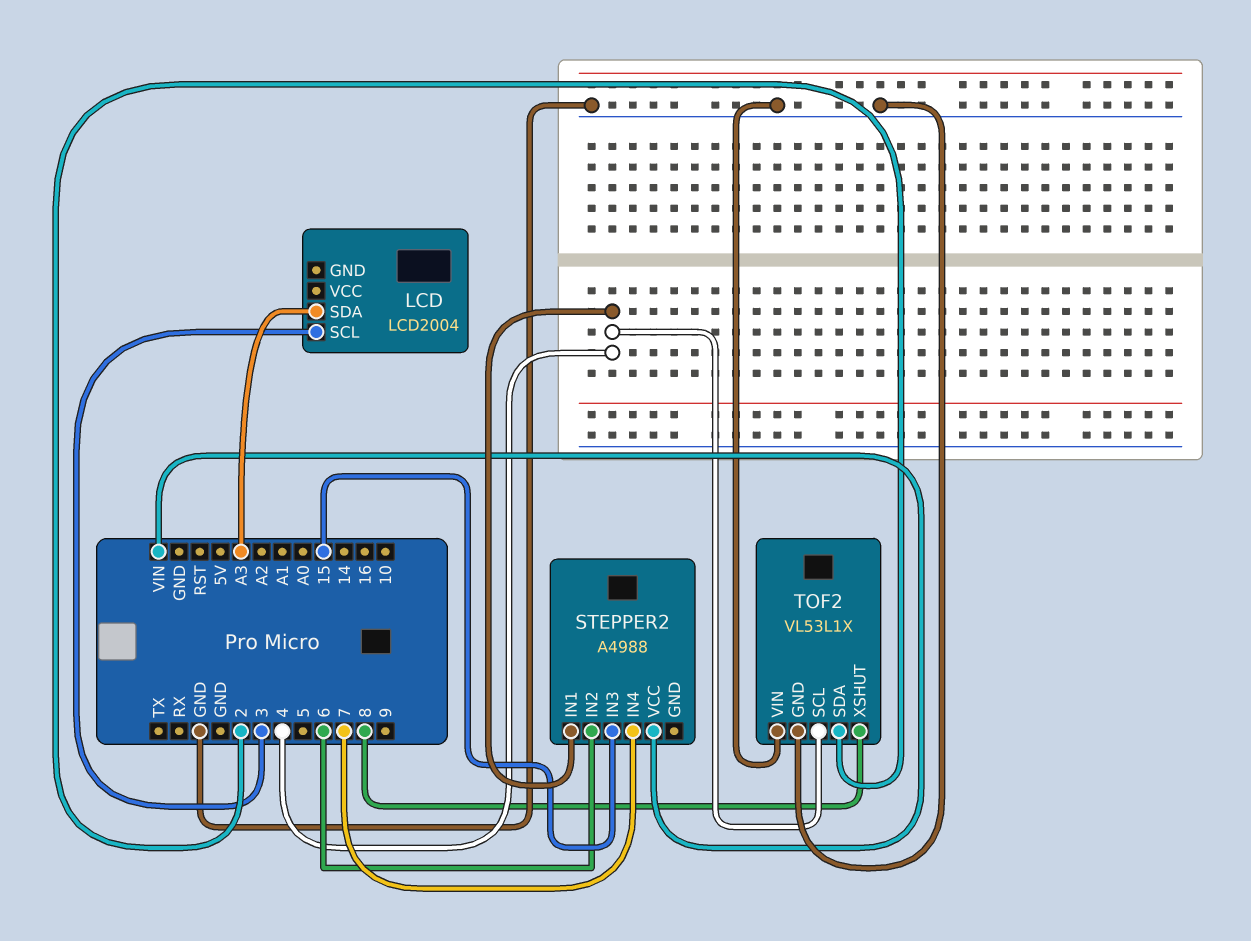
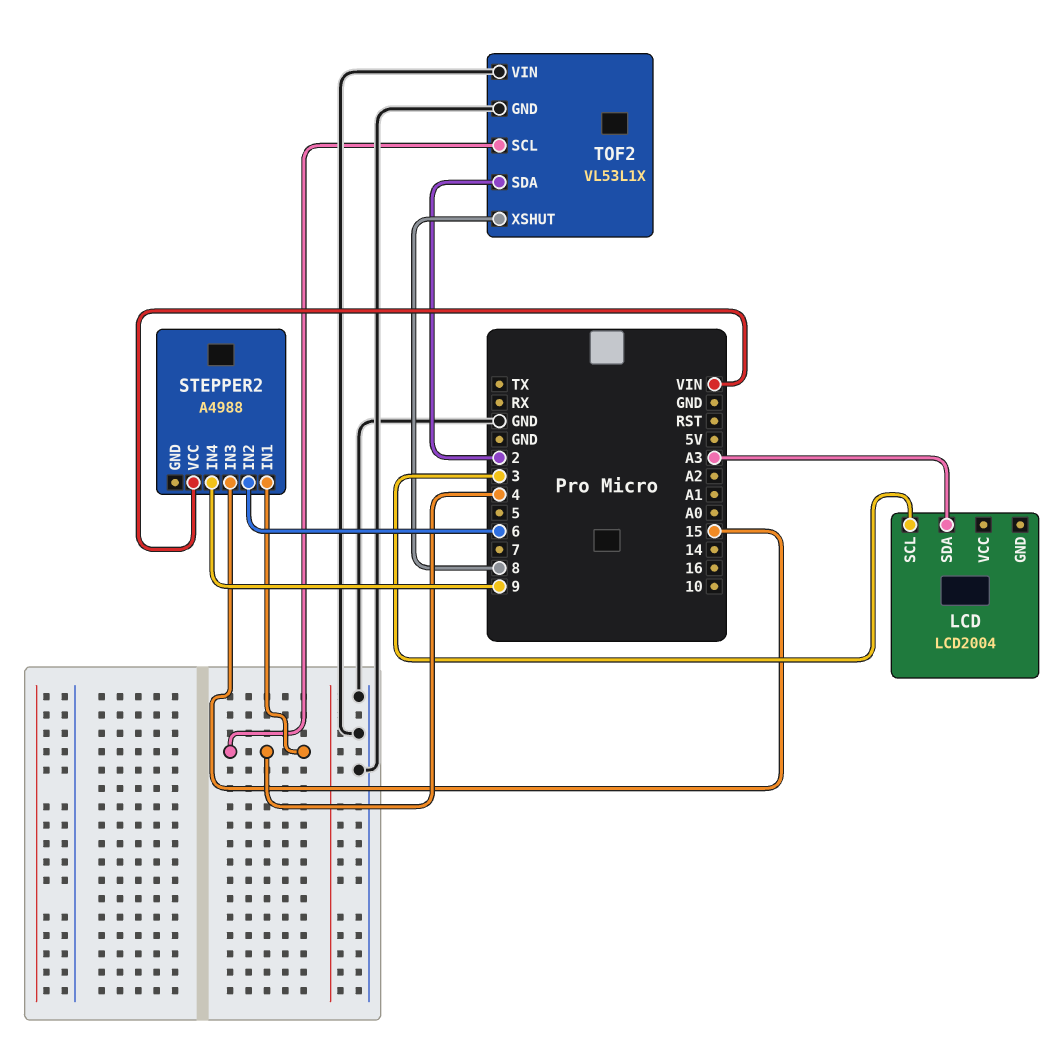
STEPPER2 pin IN4: 7 -> 9

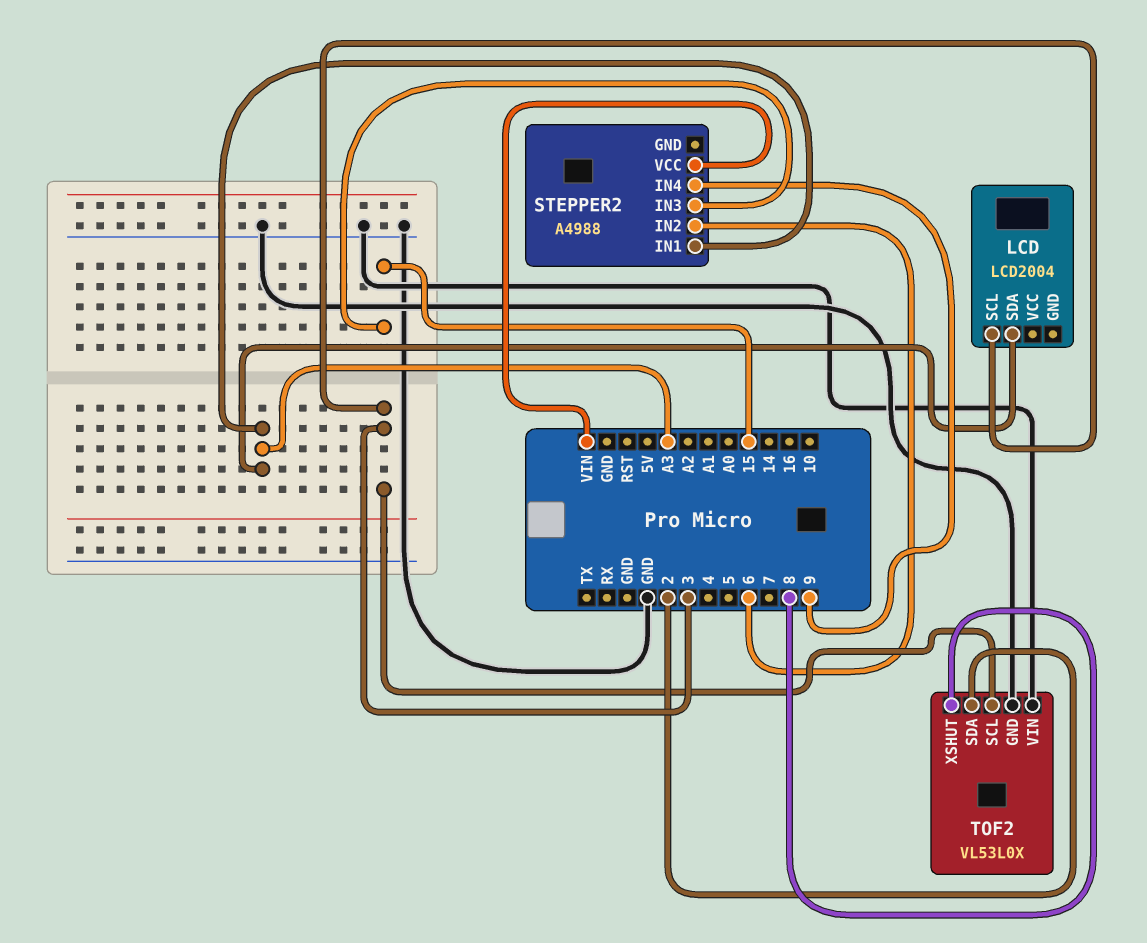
STEPPER2 pin IN1: 4 -> A3
TOF2: VL53L1X -> VL53L0X
TOF2 pin SCL: 4 -> 3

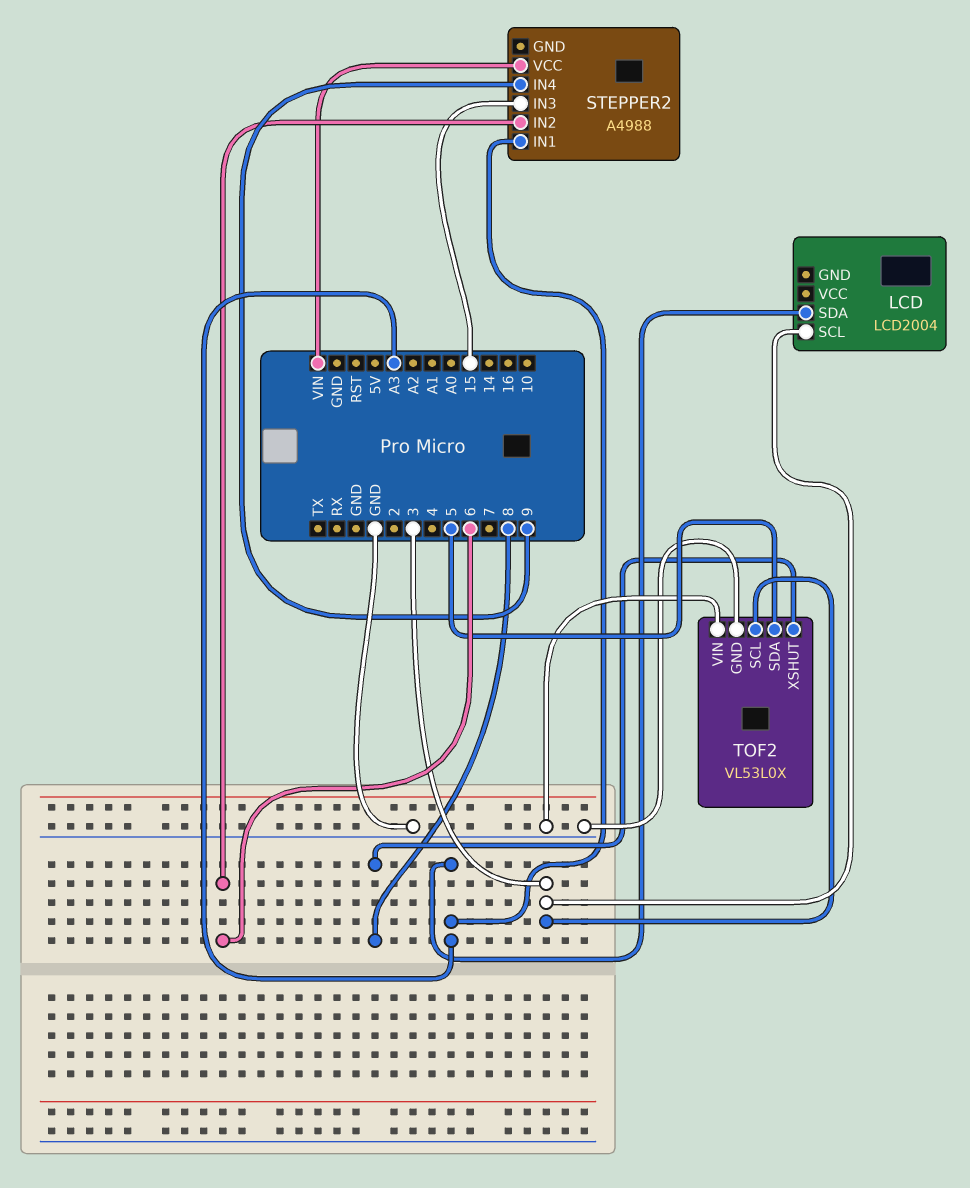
TOF2 pin SDA: 2 -> 5

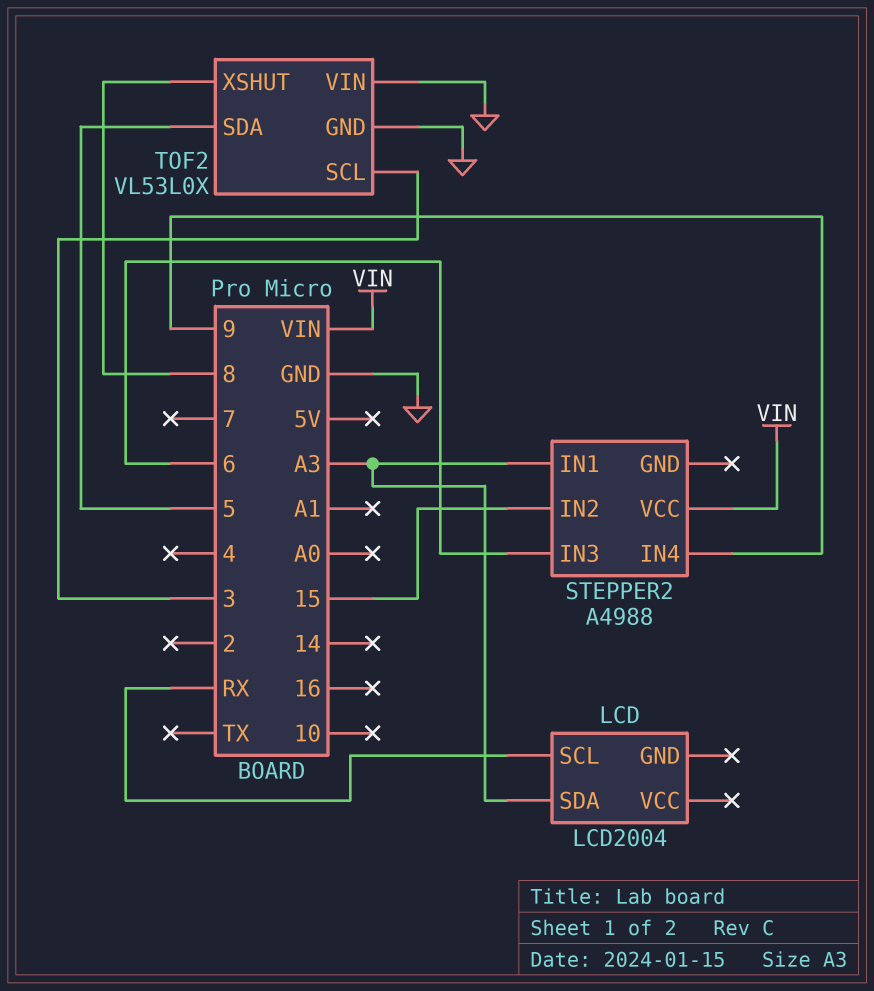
LCD pin SCL: 3 -> RX
STEPPER2 pin IN2: 6 -> 15
STEPPER2 pin IN3: 15 -> 6

